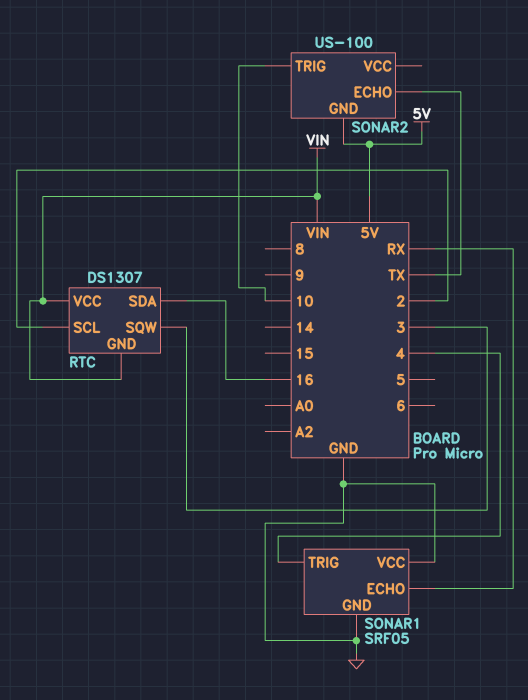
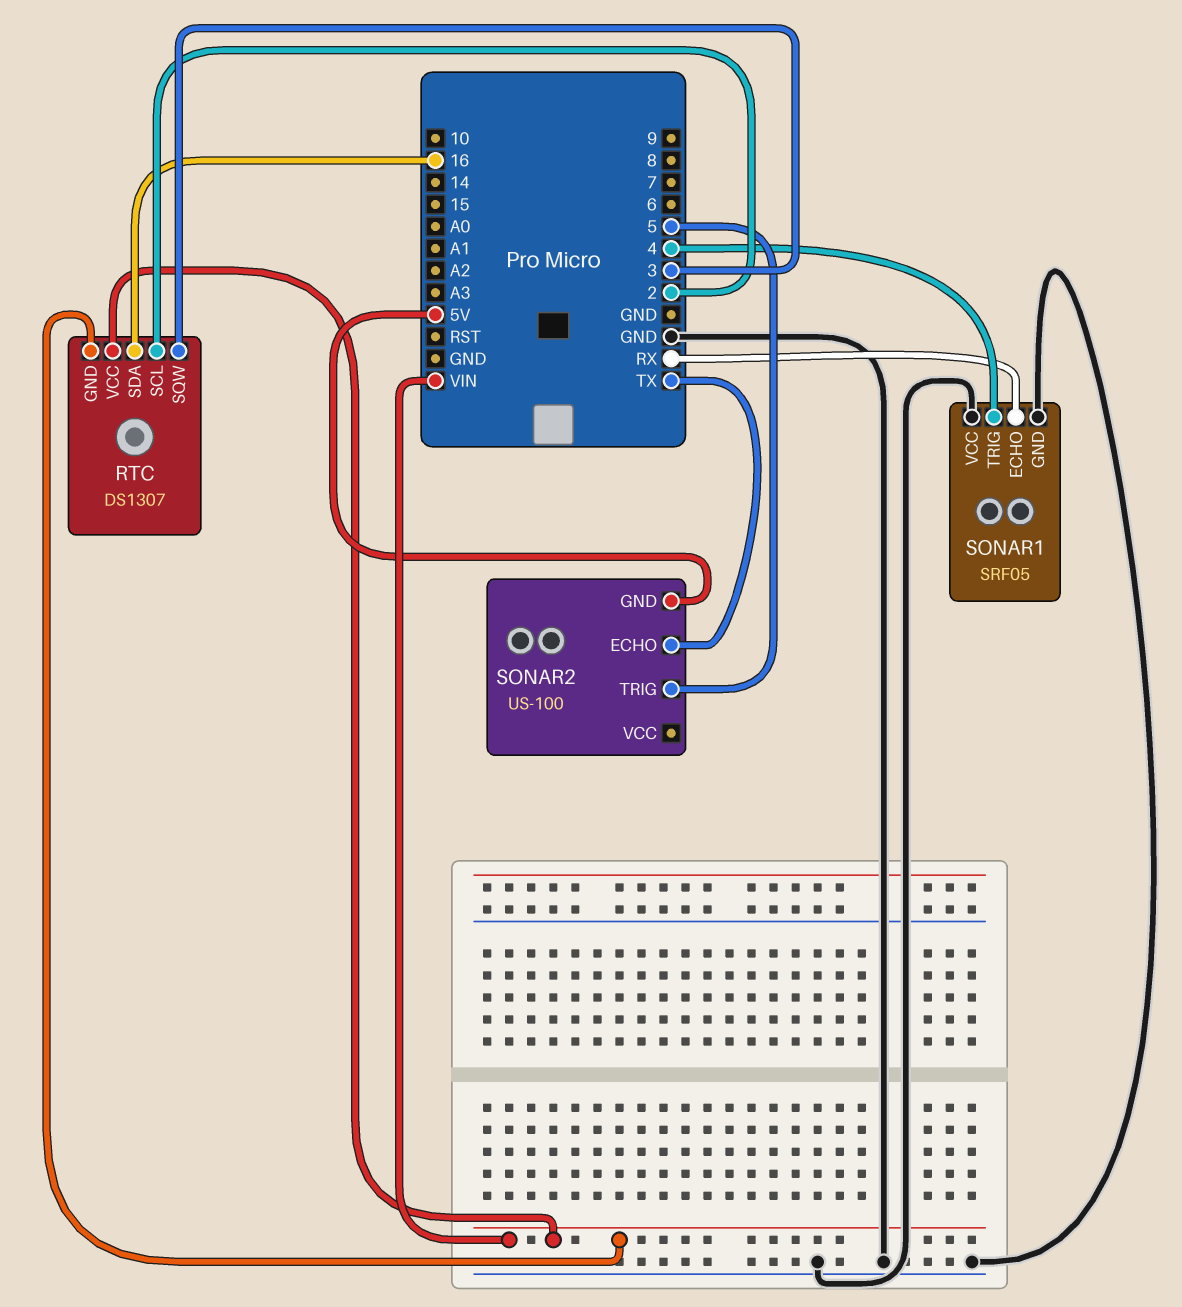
SONAR2 pin TRIG: 10 -> 5

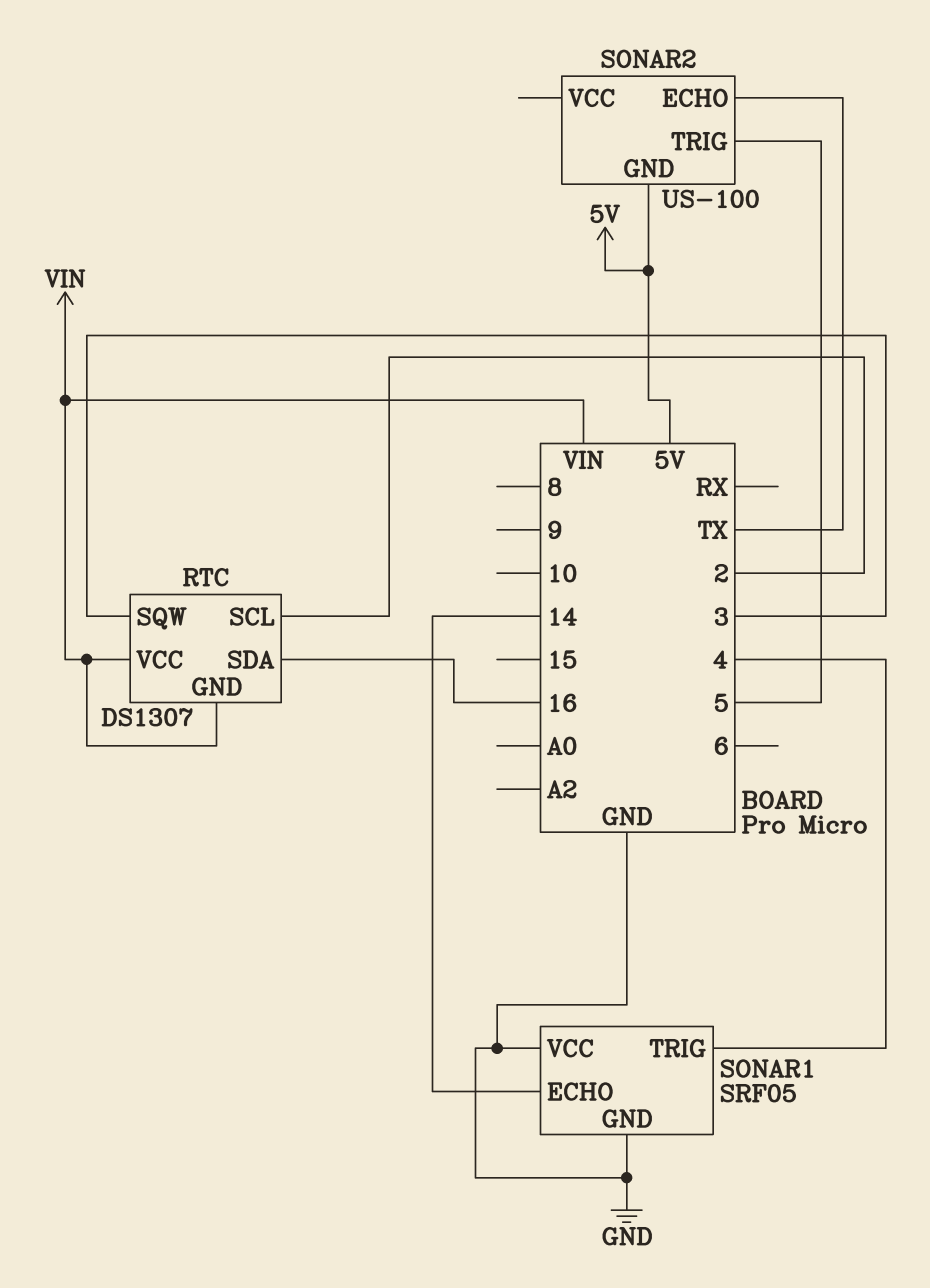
SONAR1 pin ECHO: RX -> 14

